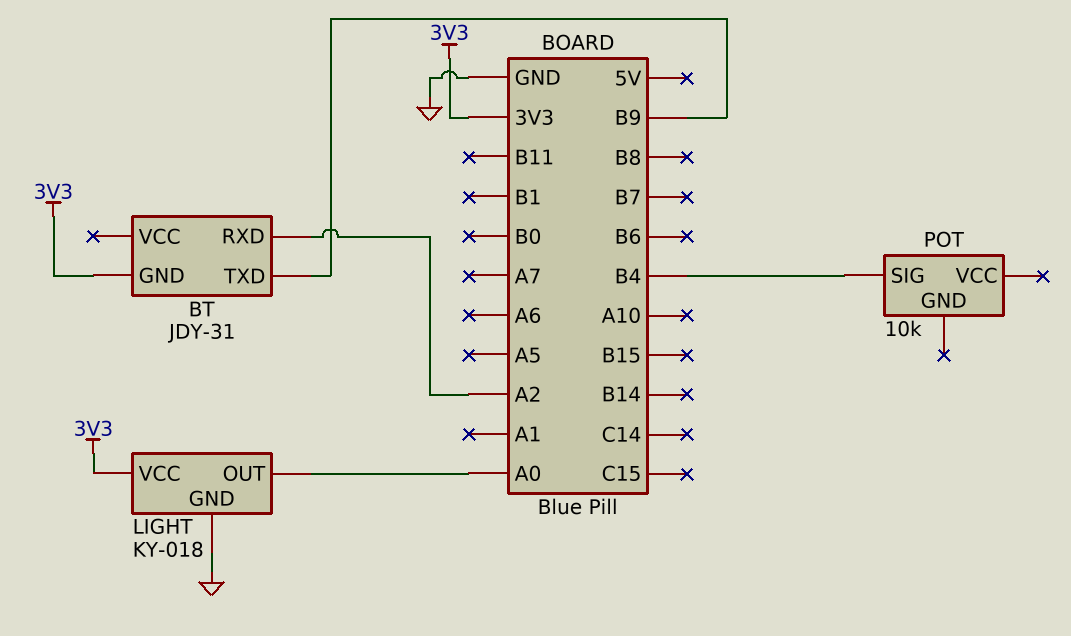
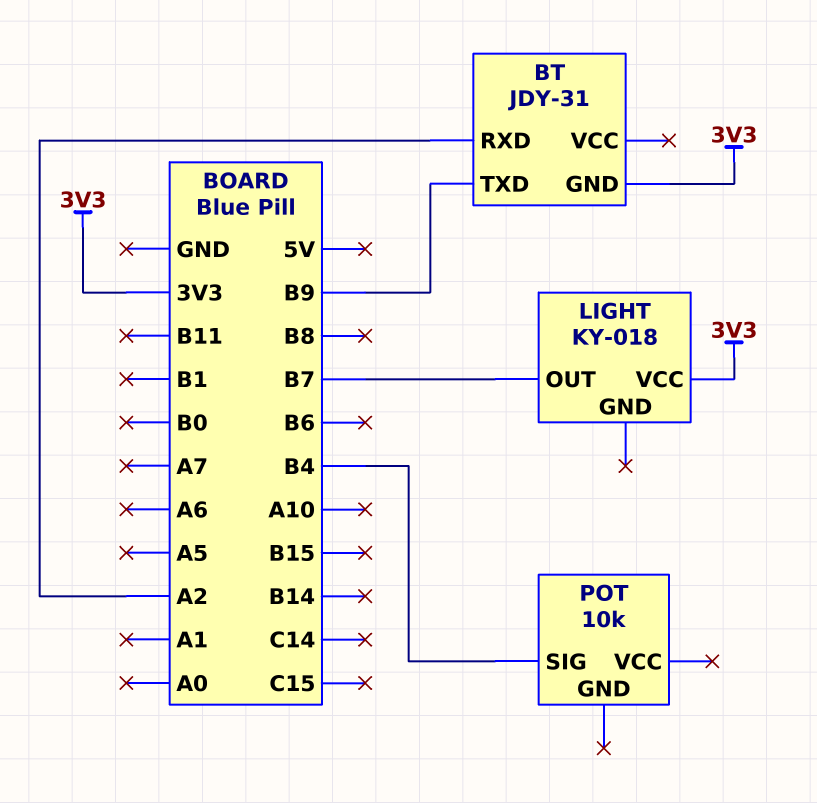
LIGHT pin GND: GND -> none
LIGHT pin OUT: A0 -> B7

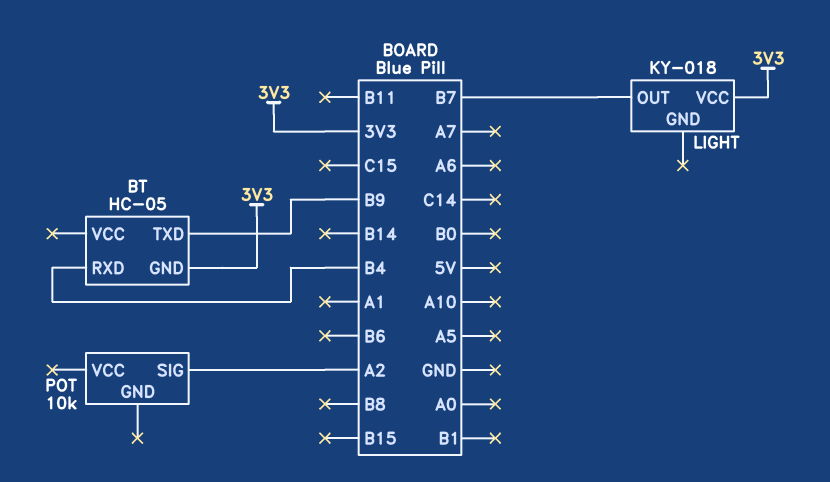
BT: JDY-31 -> HC-05
BT pin RXD: A2 -> B4
POT pin SIG: B4 -> A2

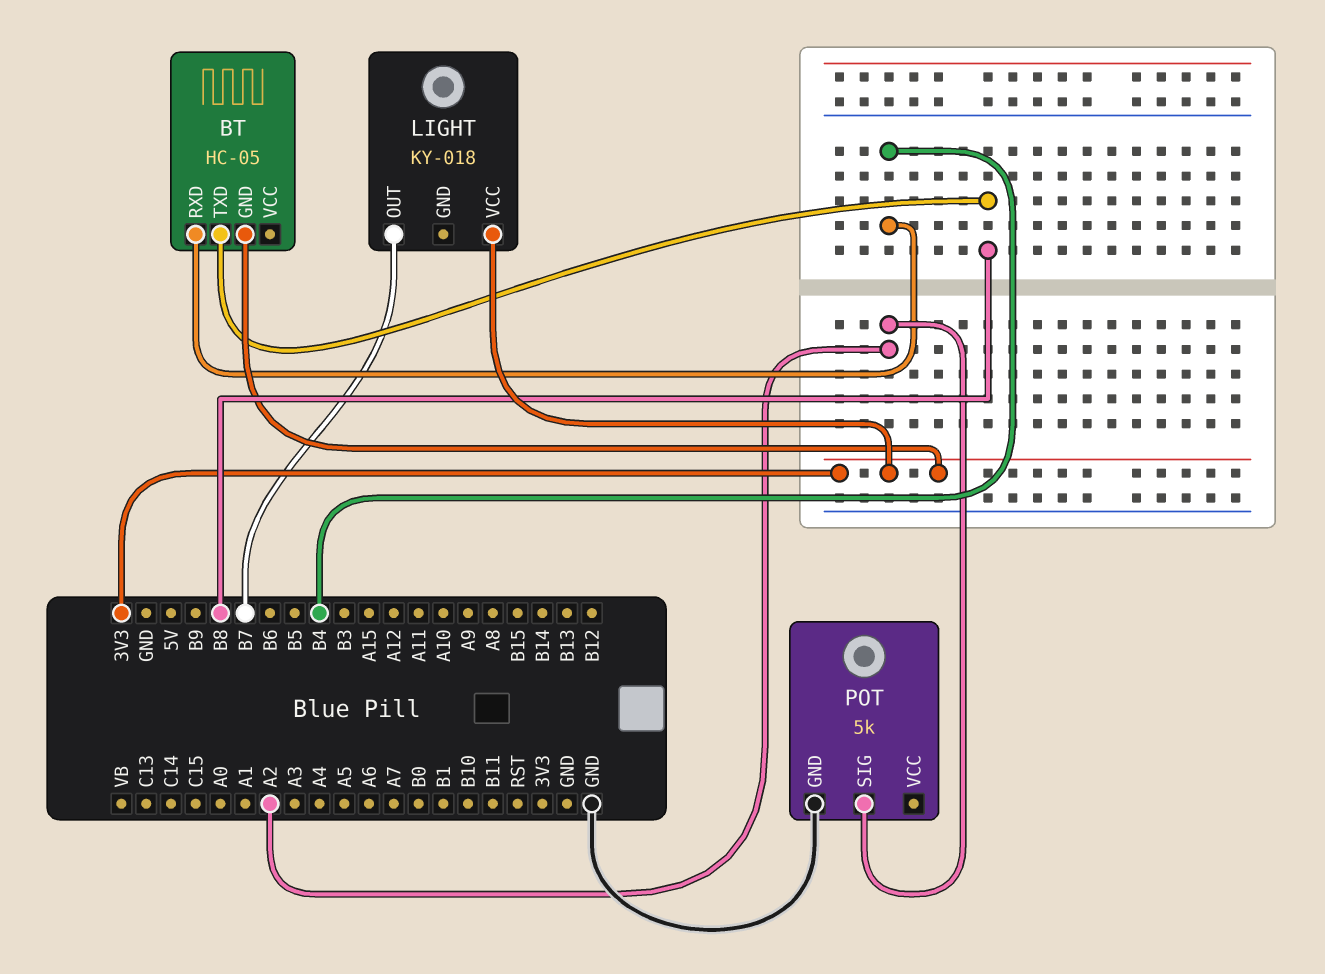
BT pin TXD: B9 -> B8
POT: 10k -> 5k
POT pin GND: none -> GND

